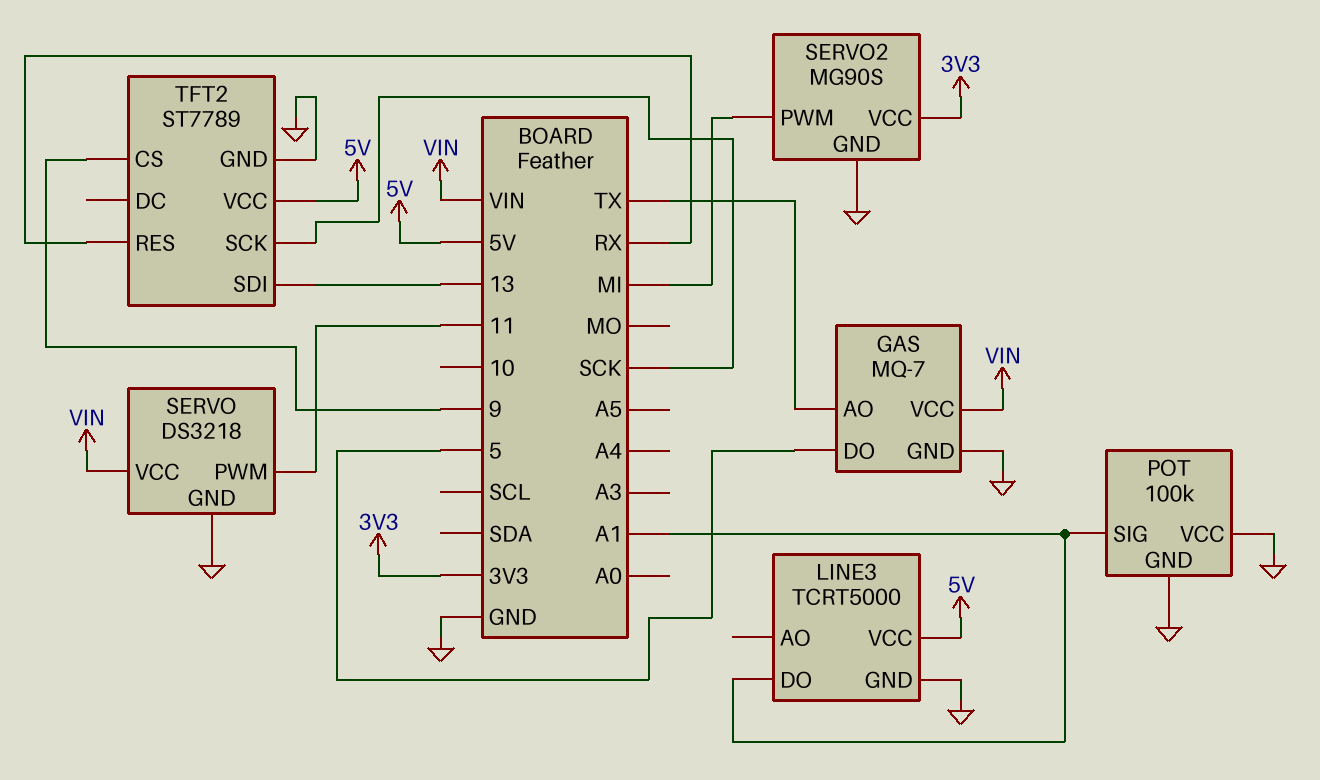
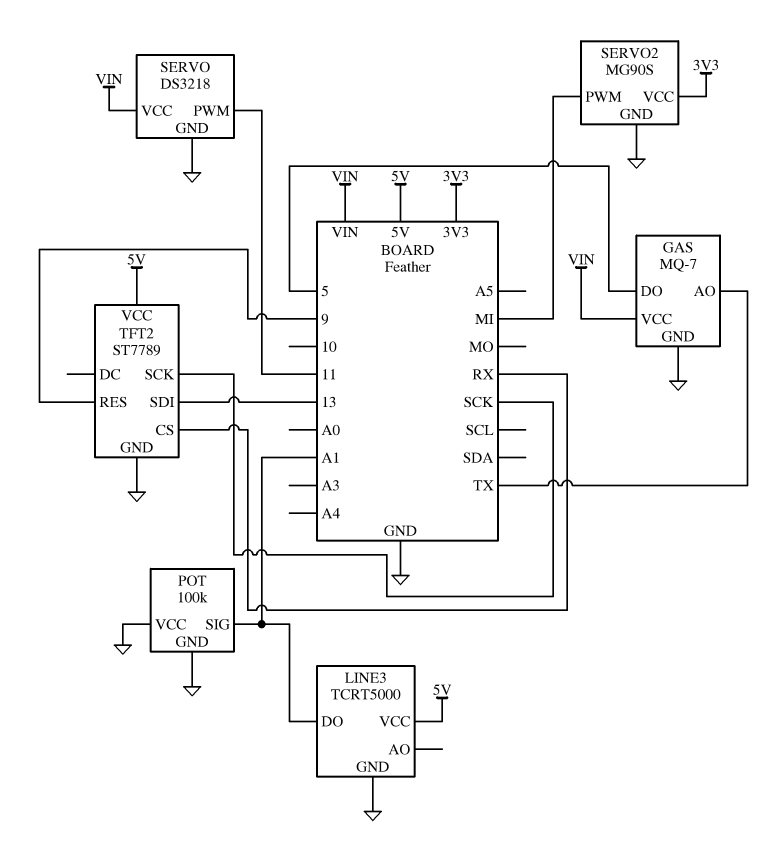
TFT2 pin CS: 9 -> RX
TFT2 pin RES: RX -> 9

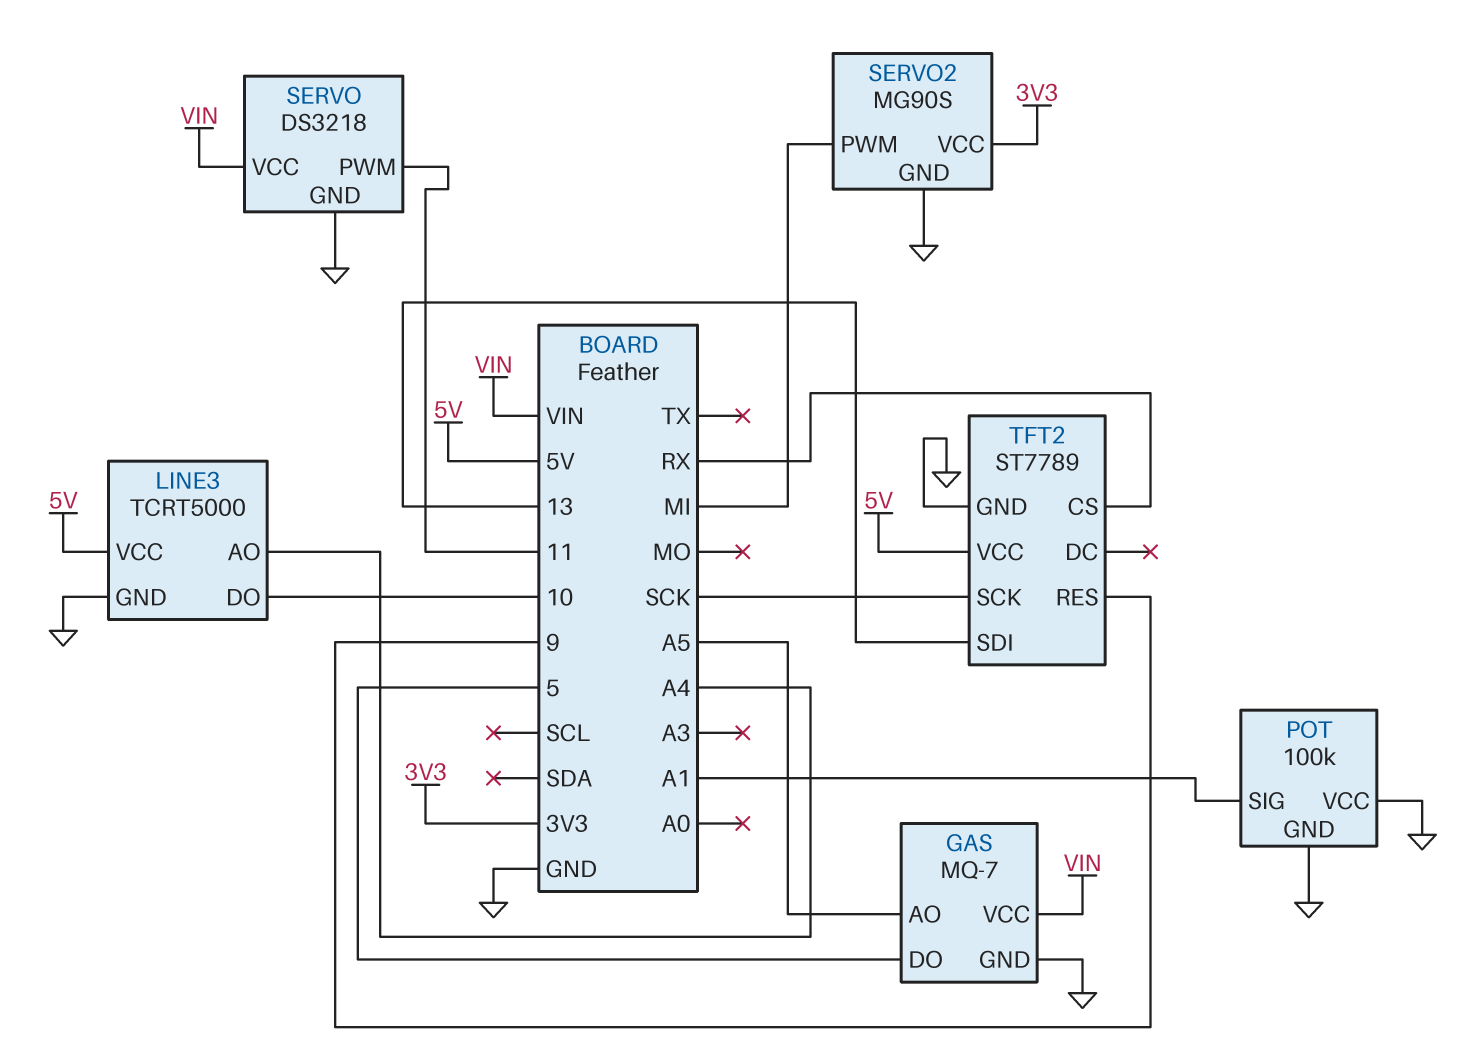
GAS pin AO: TX -> A5
LINE3 pin AO: none -> A4
LINE3 pin DO: A1 -> 10

